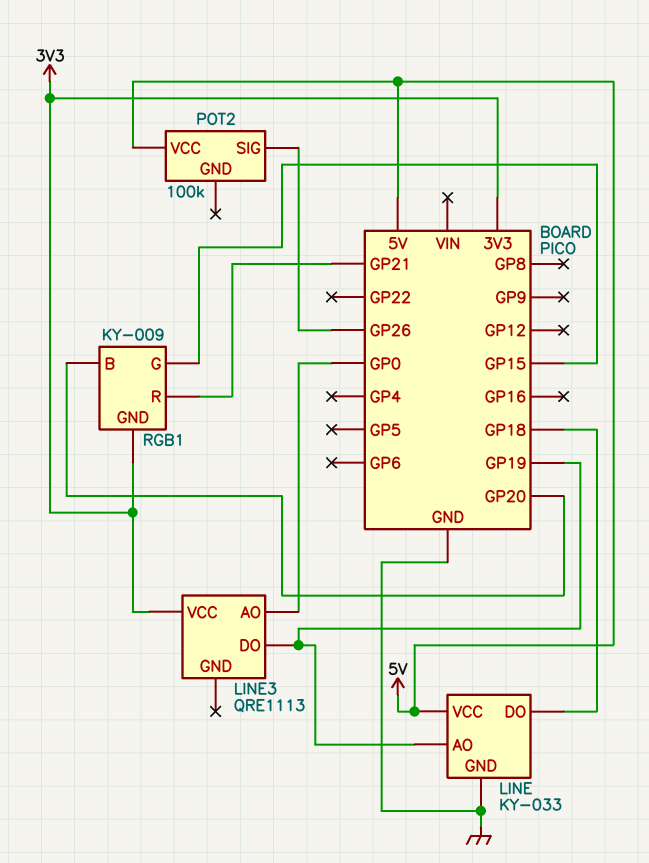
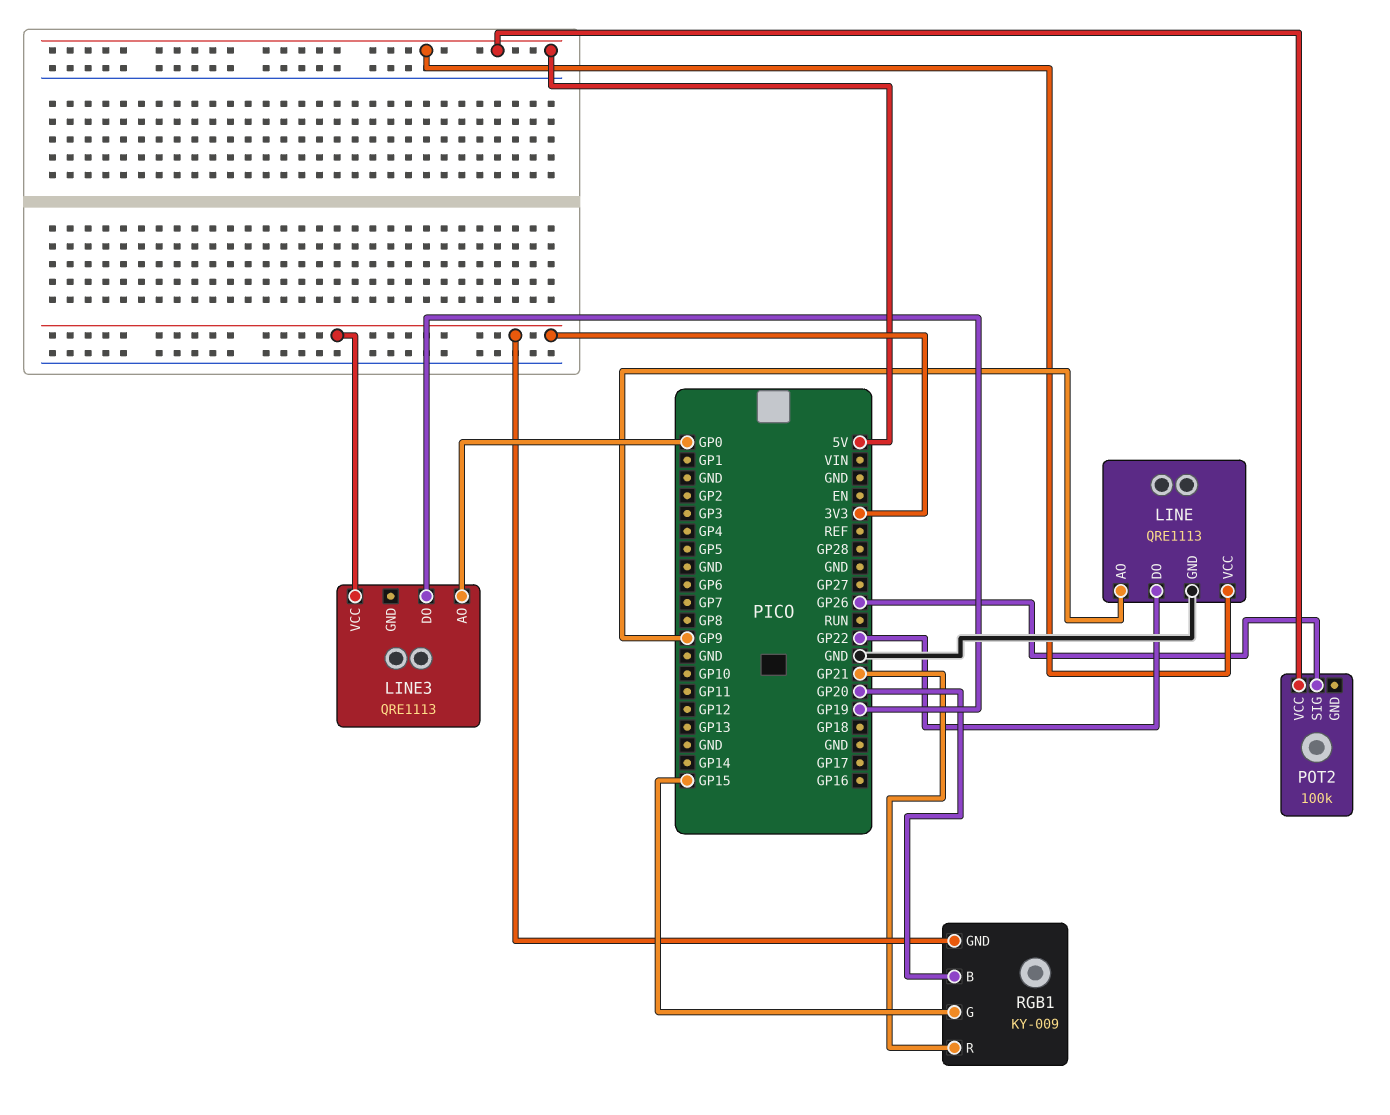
LINE: KY-033 -> QRE1113
LINE pin AO: GP19 -> GP9
LINE pin DO: GP18 -> GP22

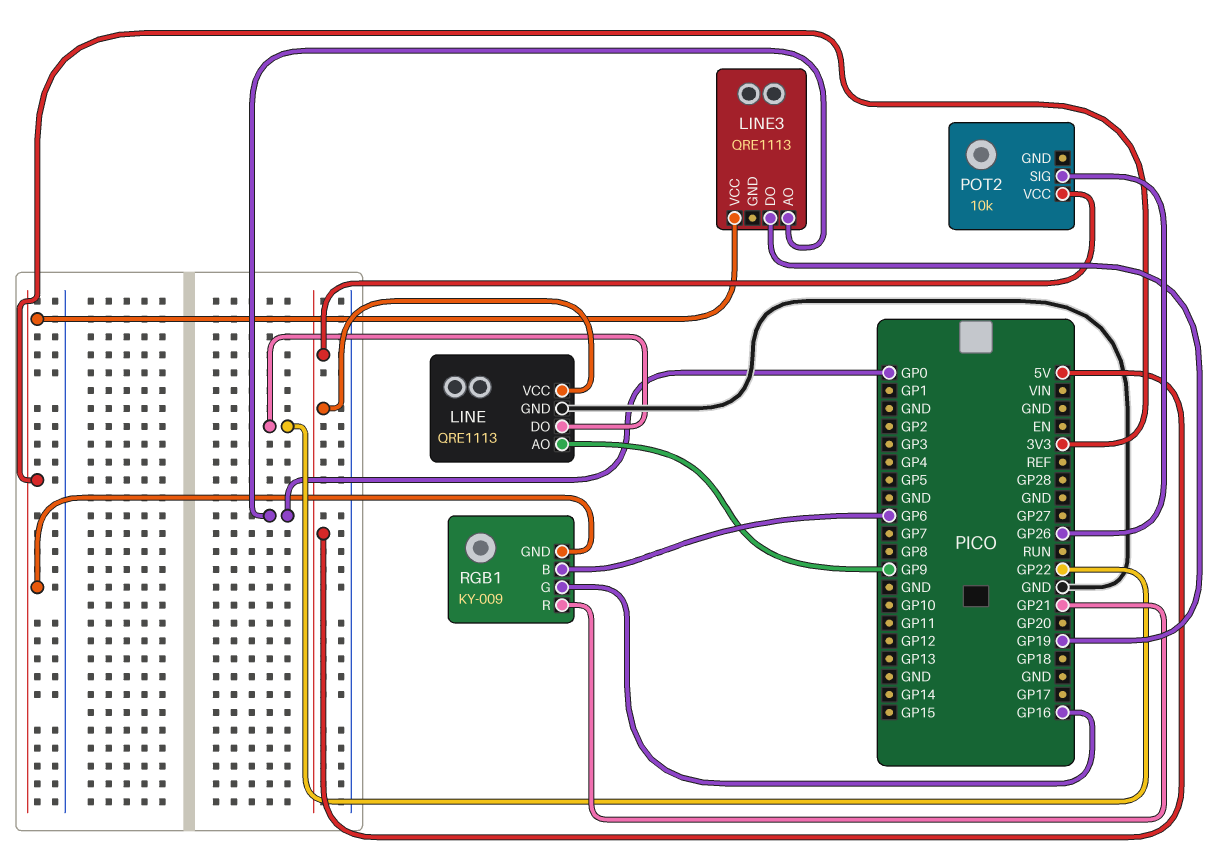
POT2: 100k -> 10k
RGB1 pin B: GP20 -> GP6
RGB1 pin G: GP15 -> GP16

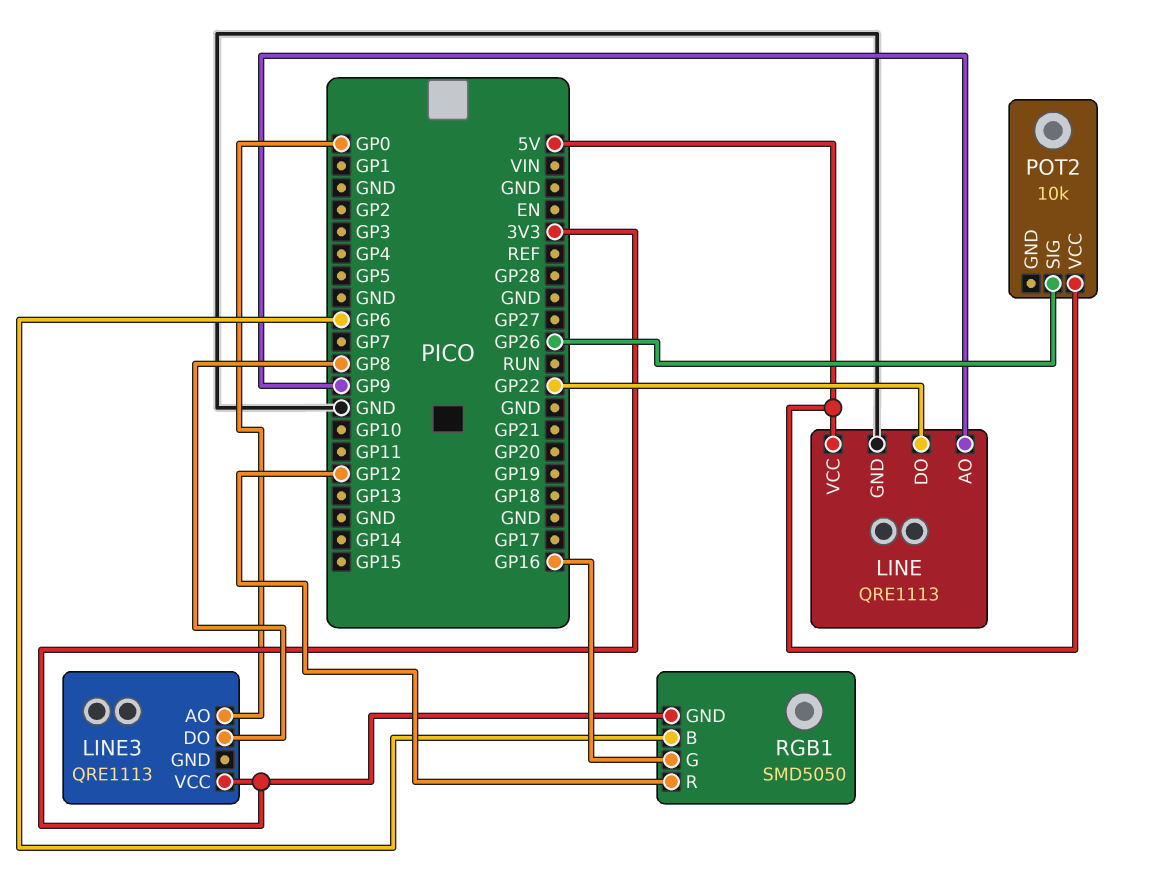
LINE3 pin DO: GP19 -> GP8
RGB1: KY-009 -> SMD5050
RGB1 pin R: GP21 -> GP12

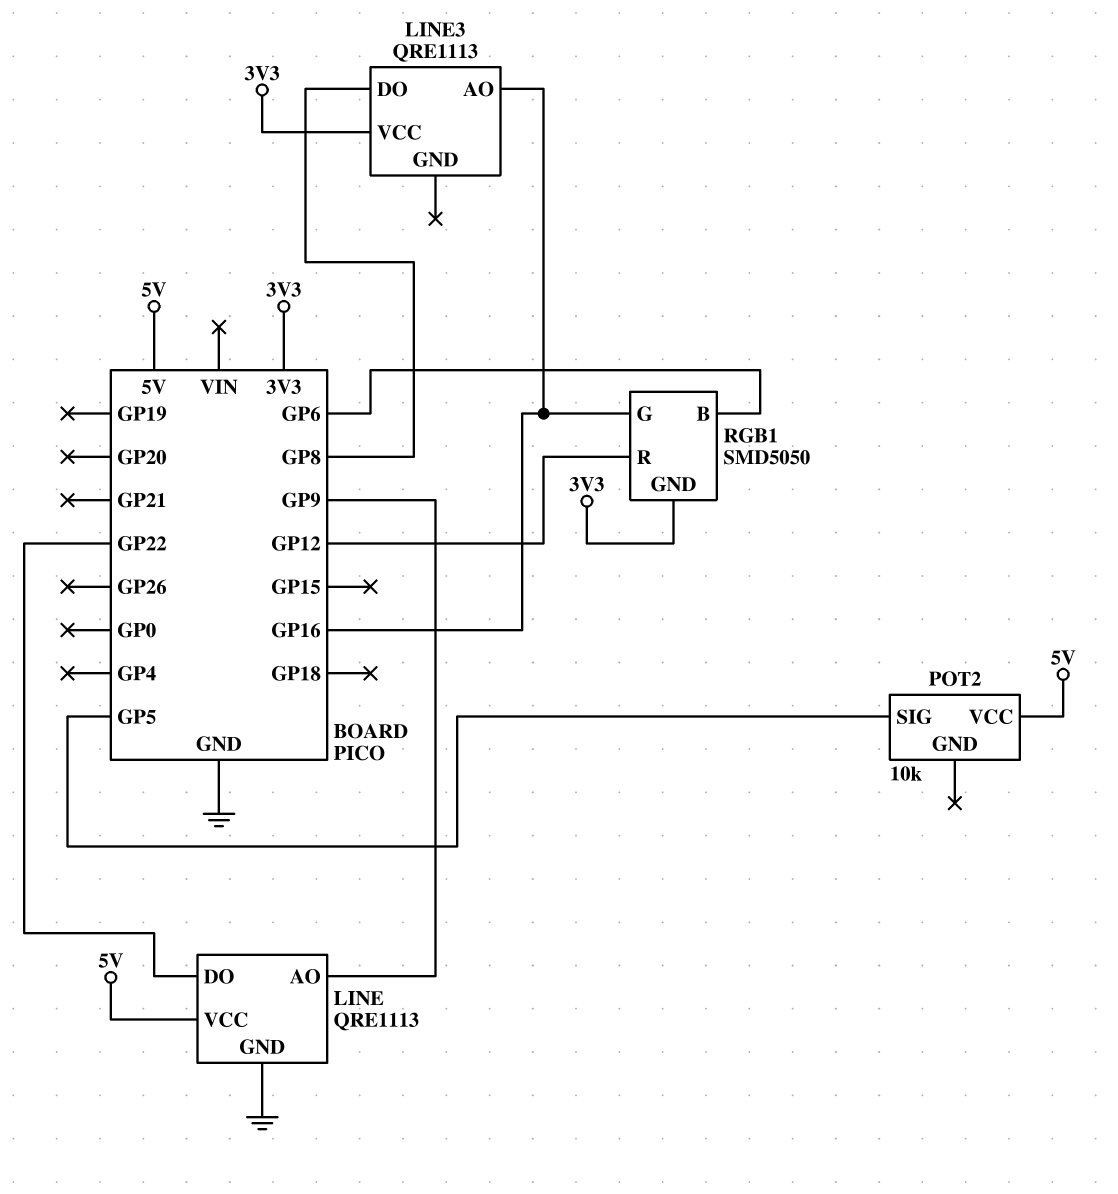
LINE3 pin AO: GP0 -> GP16
POT2 pin SIG: GP26 -> GP5

